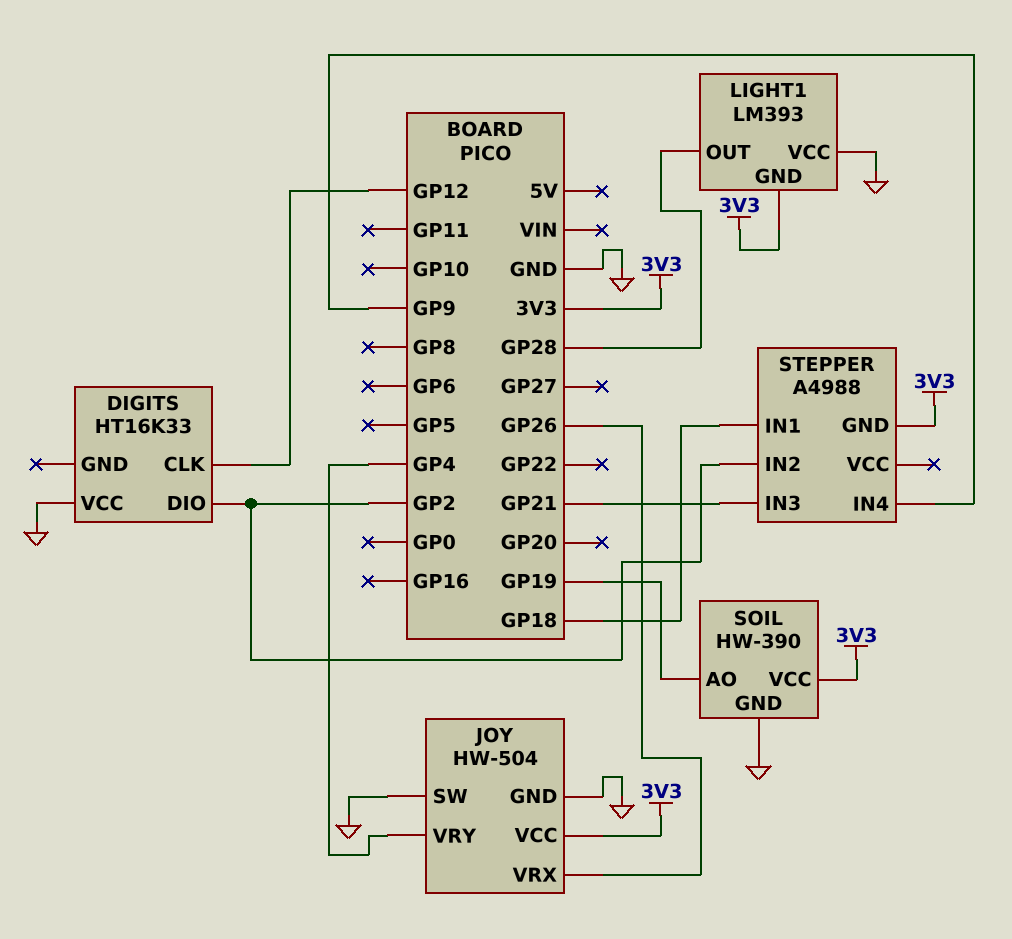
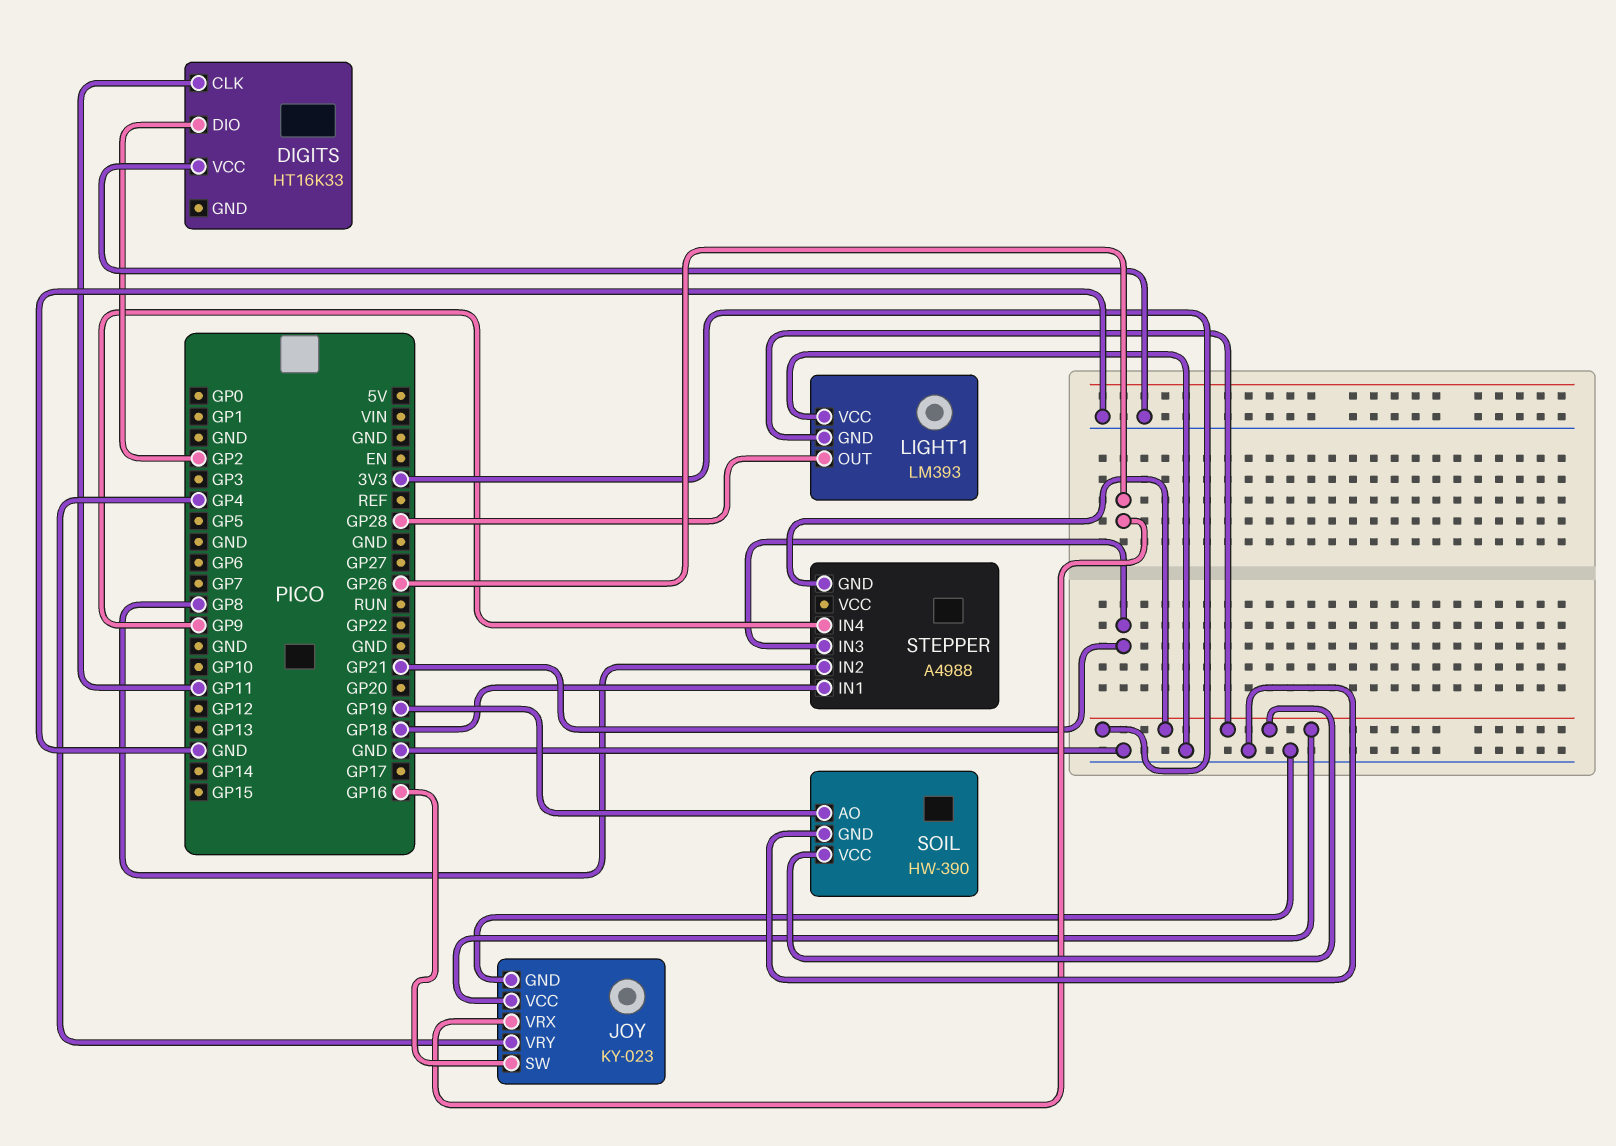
DIGITS pin CLK: GP12 -> GP11
JOY: HW-504 -> KY-023
JOY pin SW: GND -> GP16
STEPPER pin IN2: GP2 -> GP8

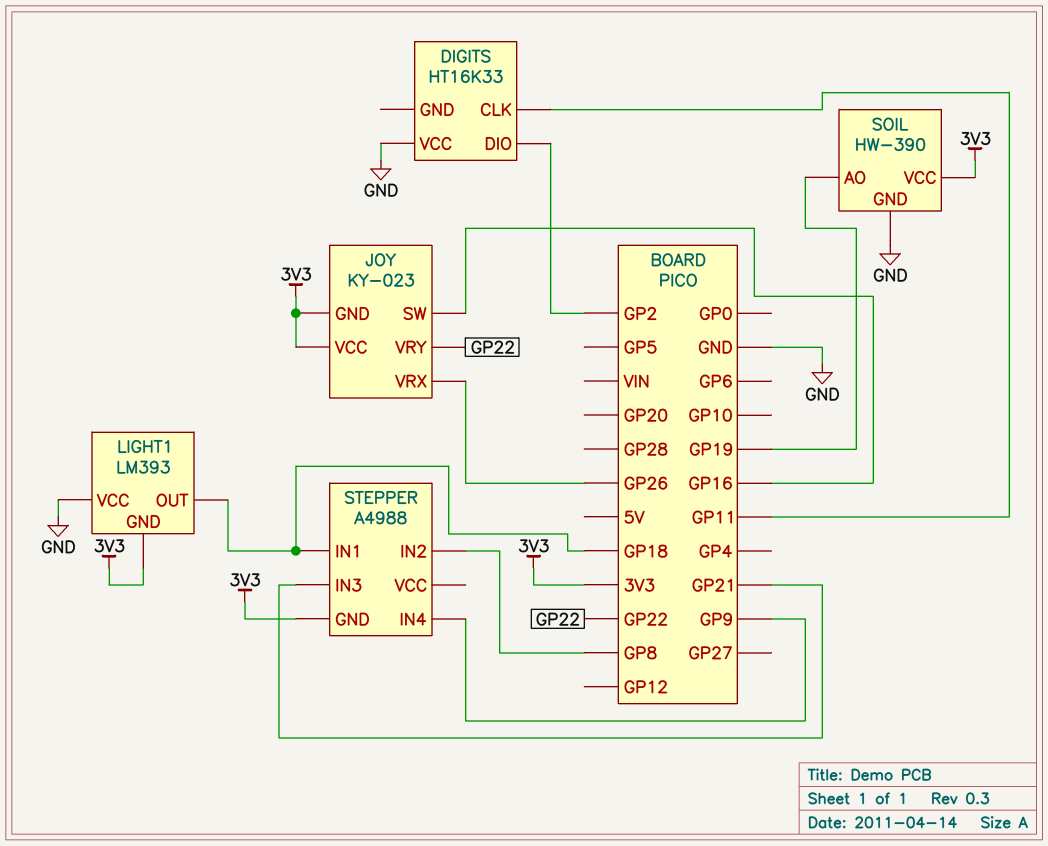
JOY pin GND: GND -> 3V3
JOY pin VRY: GP4 -> GP22
LIGHT1 pin OUT: GP28 -> GP18

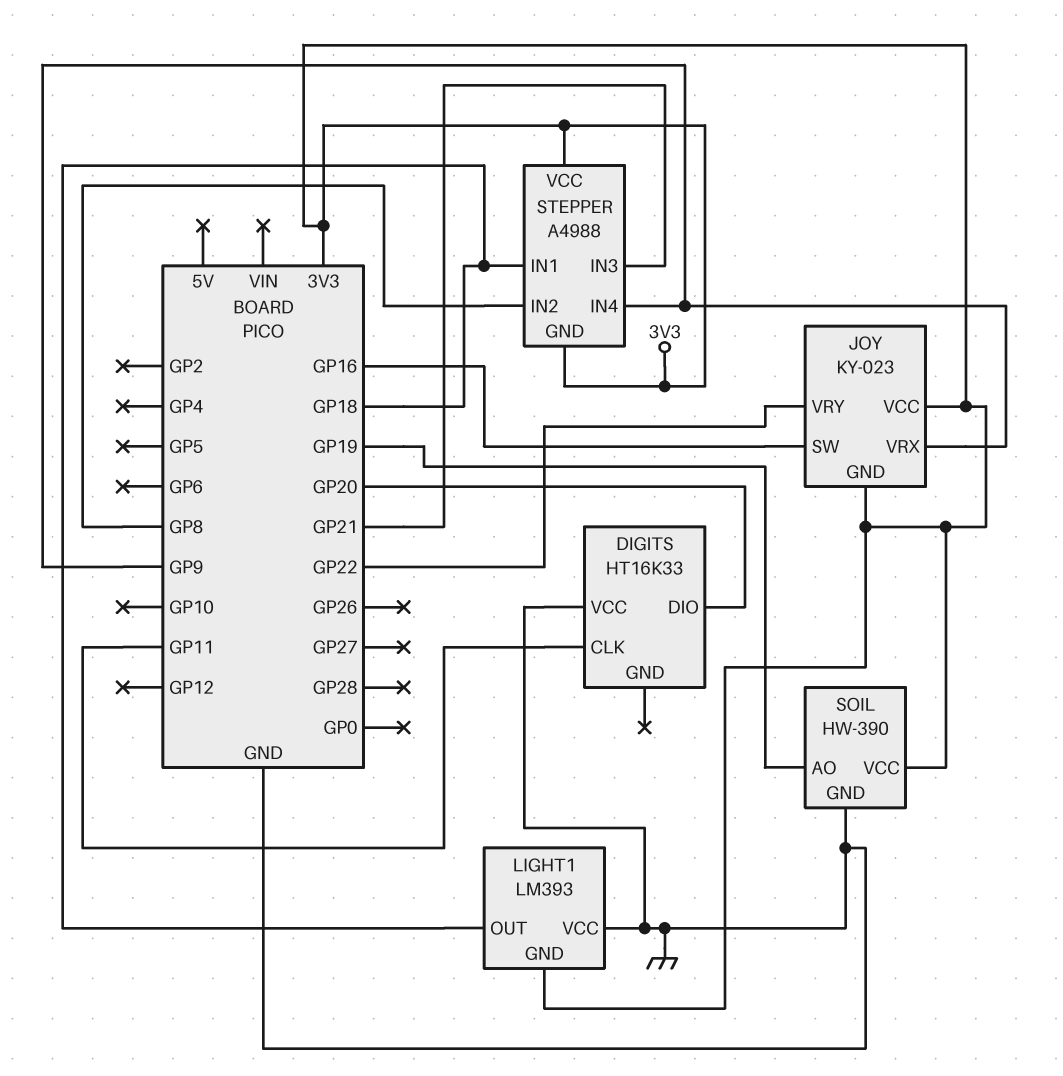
DIGITS pin DIO: GP2 -> GP20
JOY pin VRX: GP26 -> GP9
STEPPER pin VCC: none -> 3V3

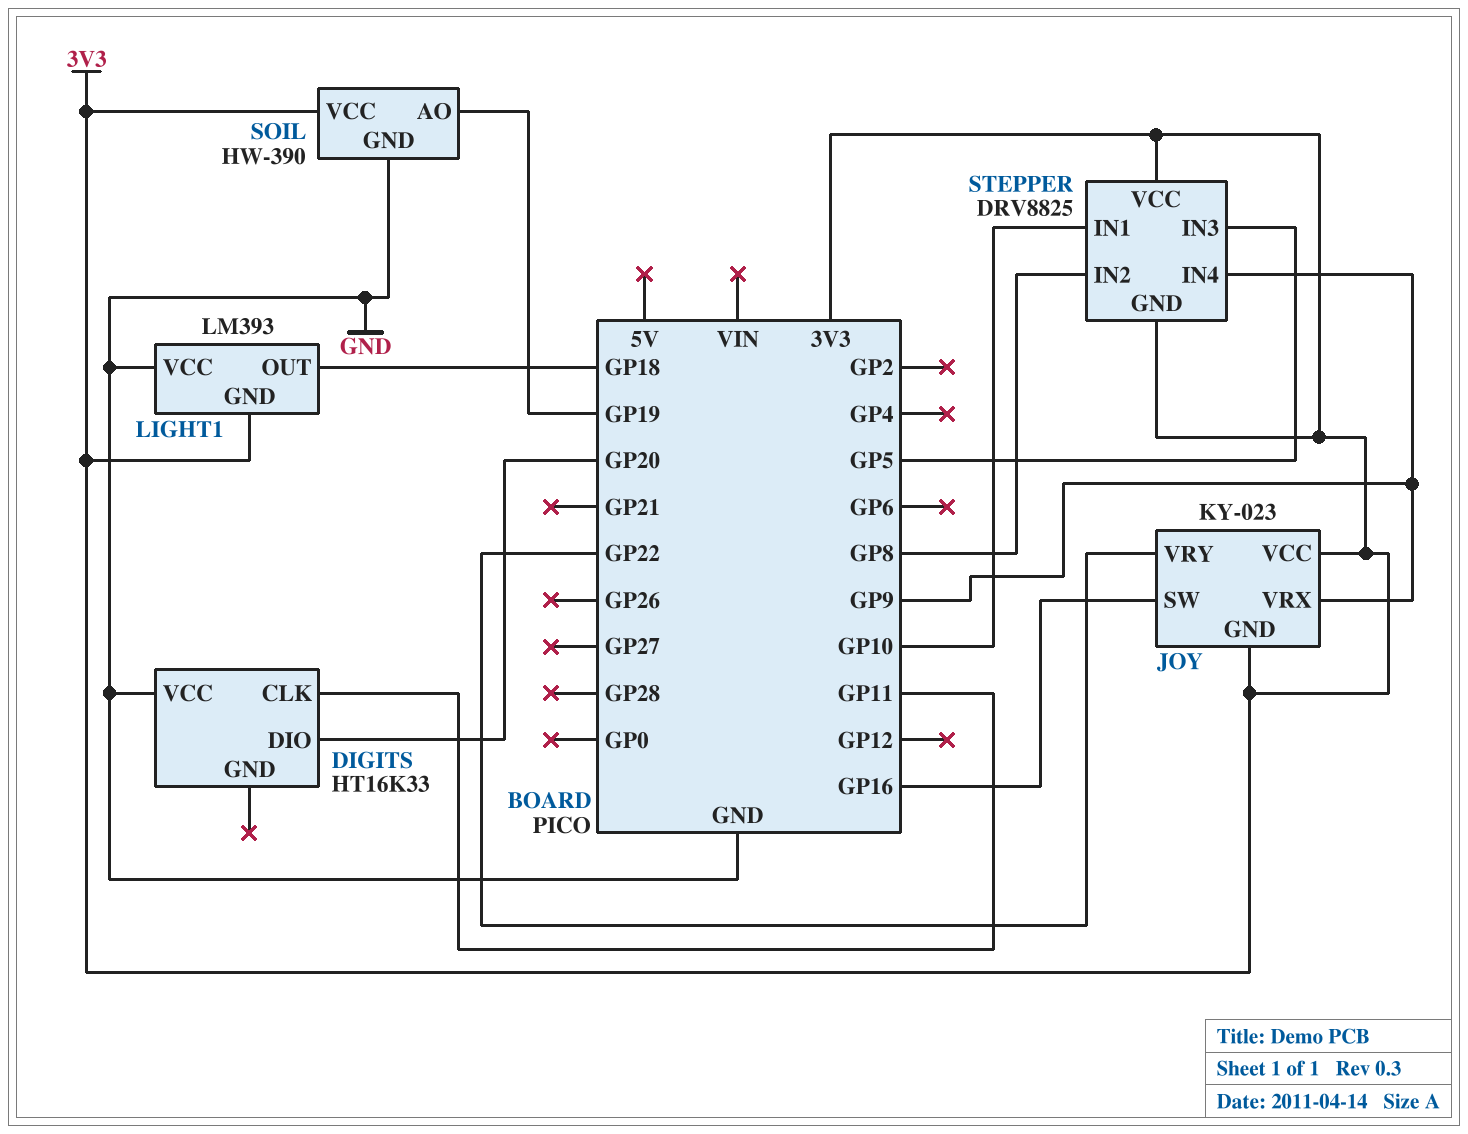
STEPPER: A4988 -> DRV8825
STEPPER pin IN1: GP18 -> GP10
STEPPER pin IN3: GP21 -> GP5

